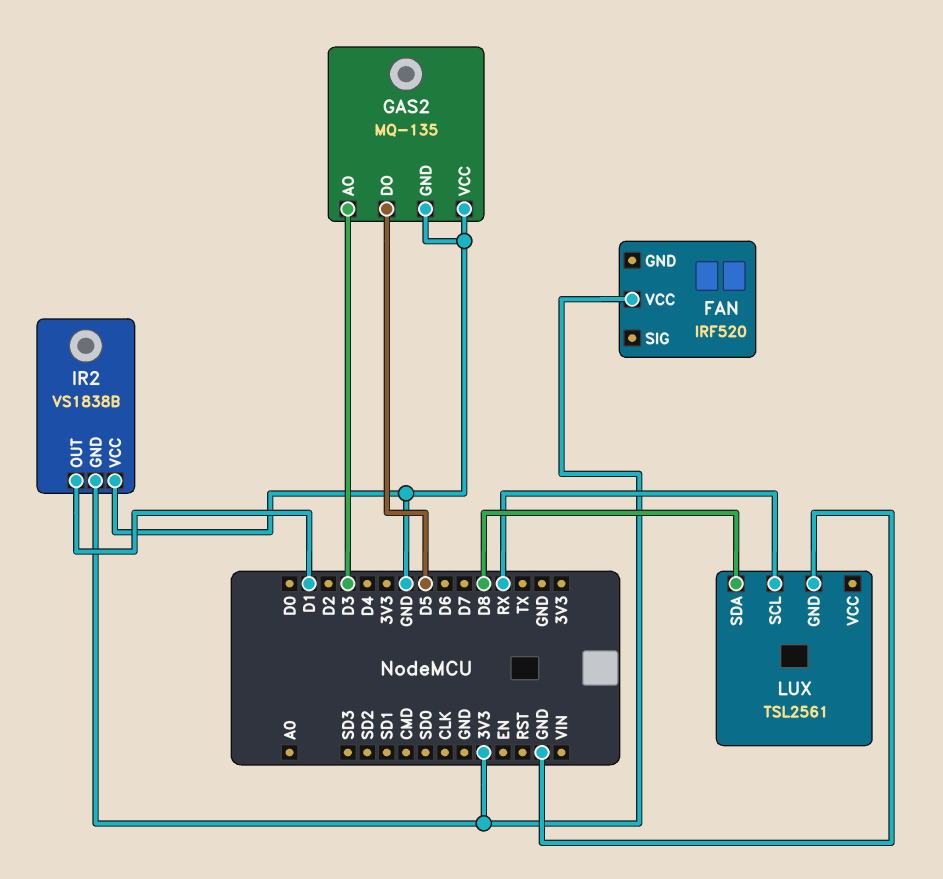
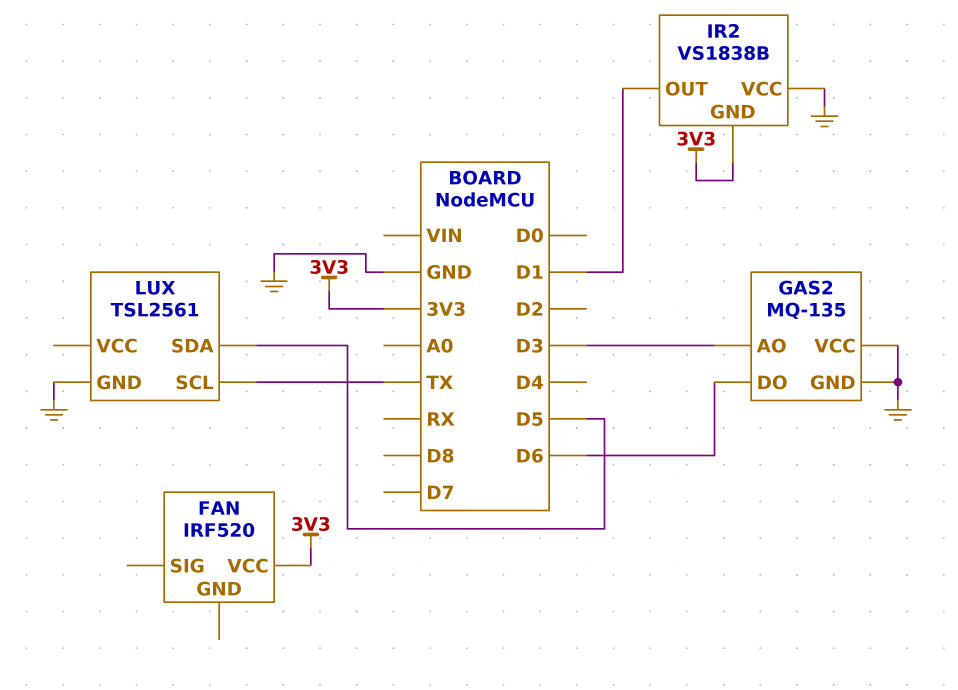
GAS2 pin DO: D5 -> D6
LUX pin SCL: RX -> TX
LUX pin SDA: D8 -> D5

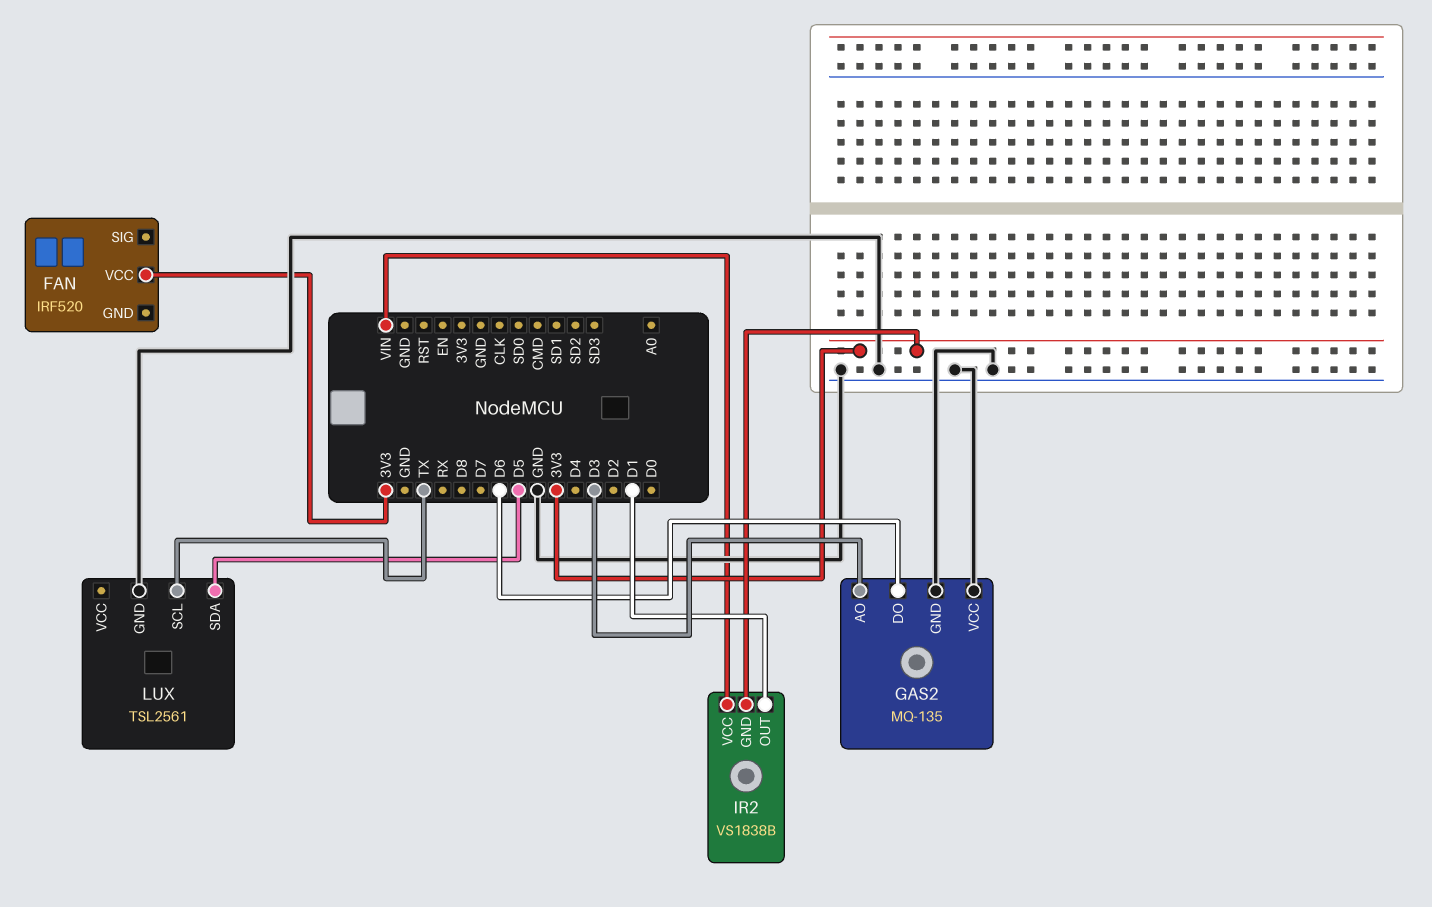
IR2 pin VCC: GND -> VIN

